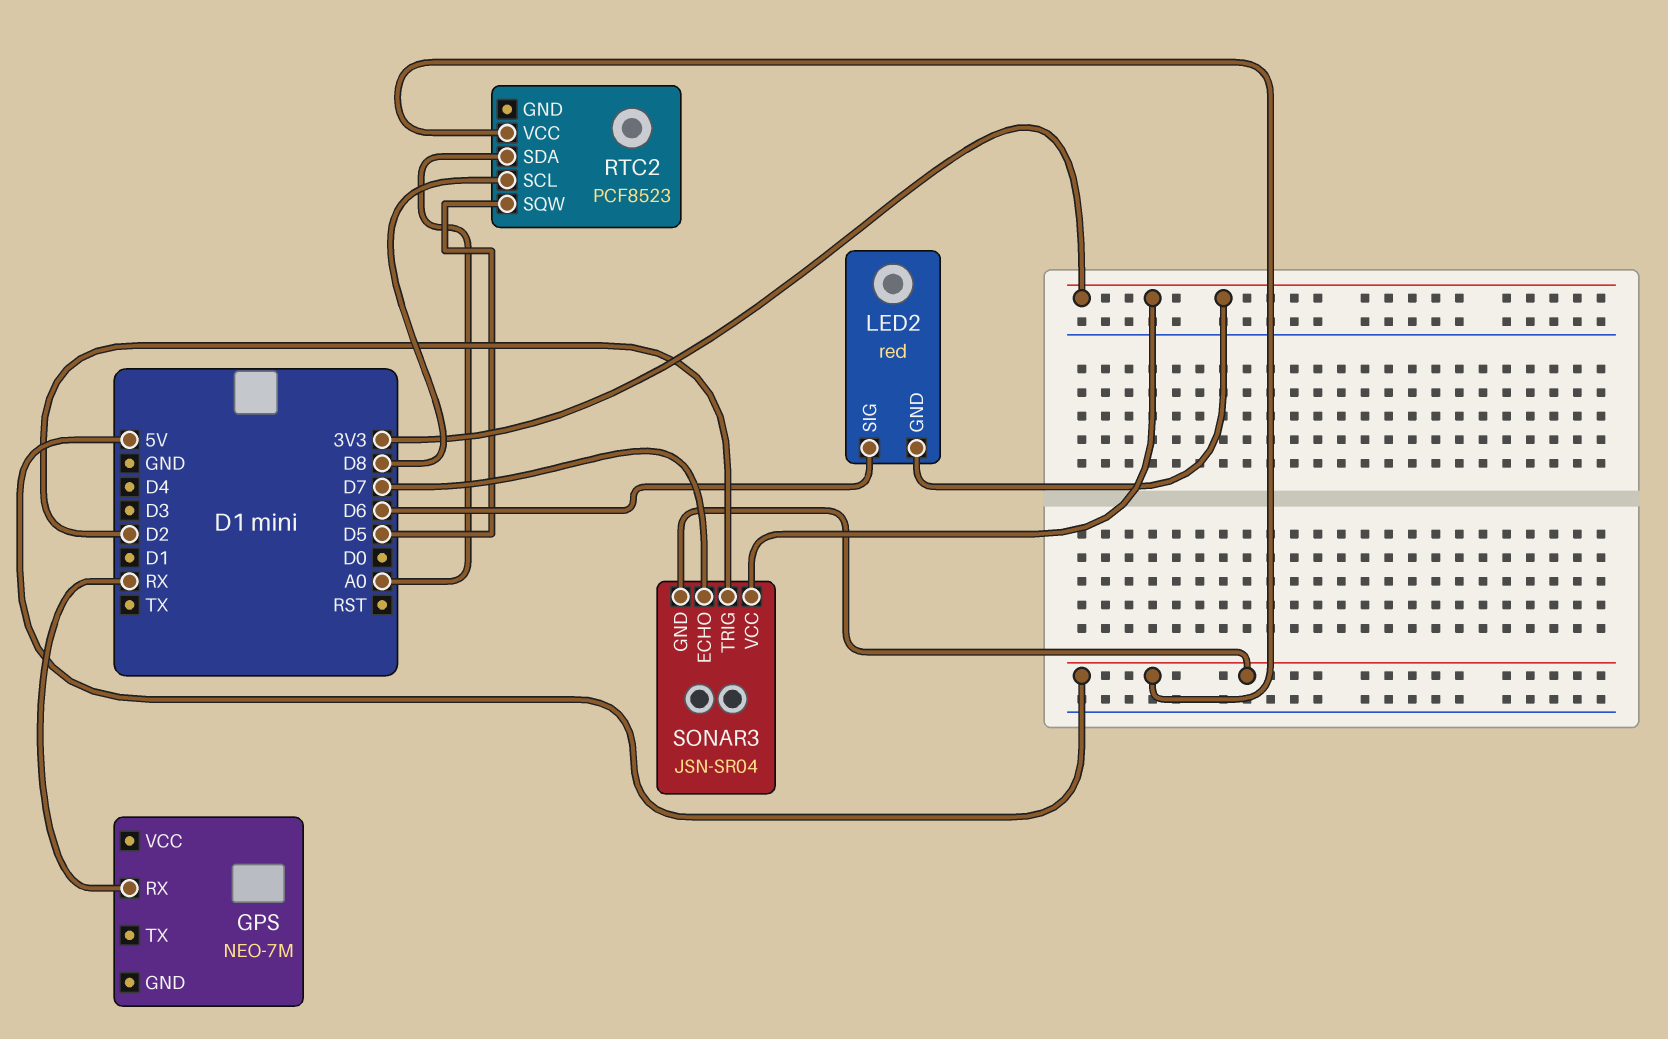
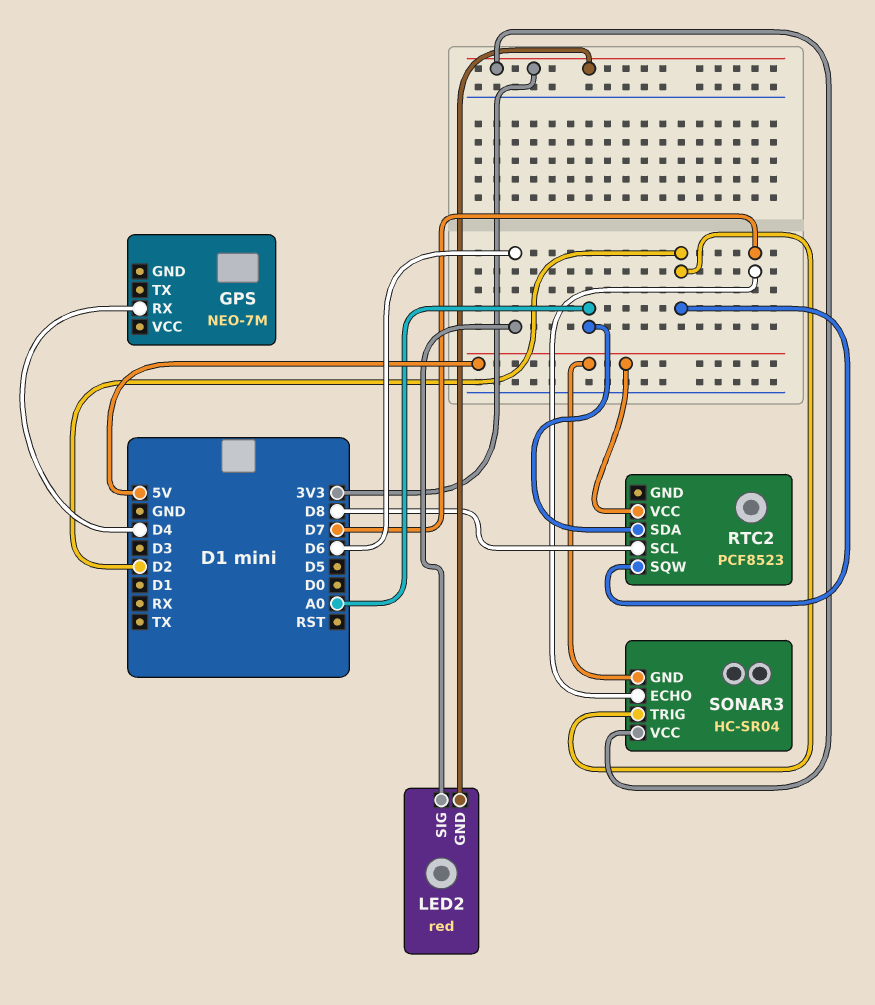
GPS pin RX: RX -> D4
RTC2 pin SQW: D5 -> D2
SONAR3: JSN-SR04 -> HC-SR04

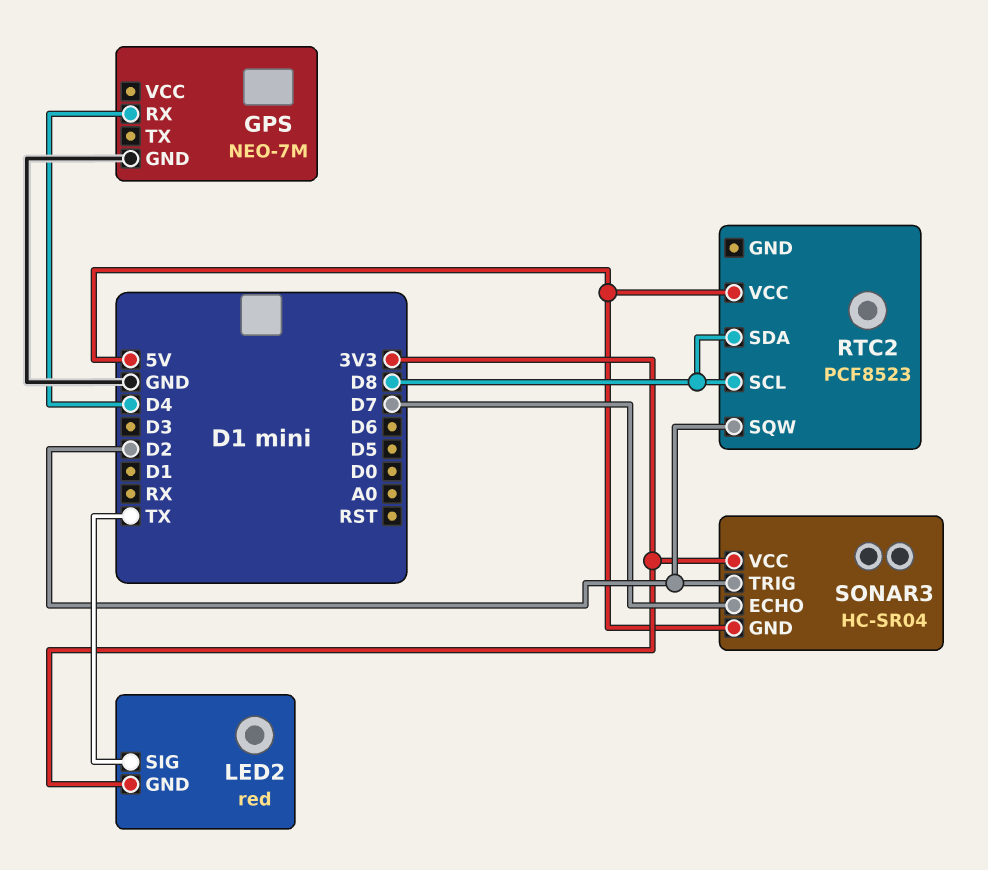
GPS pin GND: none -> GND
LED2 pin SIG: D6 -> TX
RTC2 pin SDA: A0 -> D8

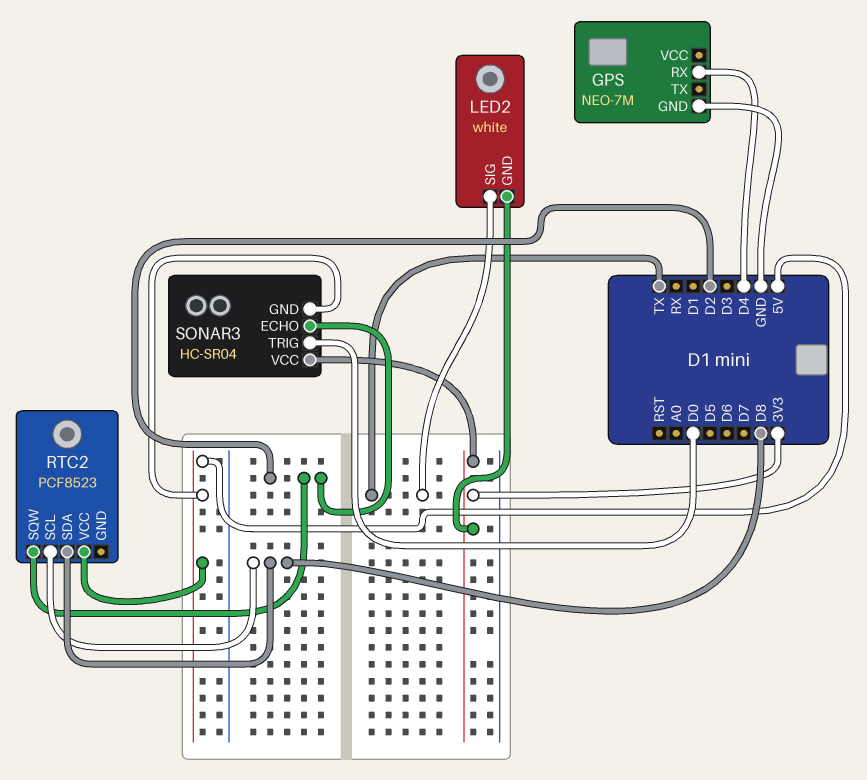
LED2: red -> white
SONAR3 pin ECHO: D7 -> D2
SONAR3 pin TRIG: D2 -> D0

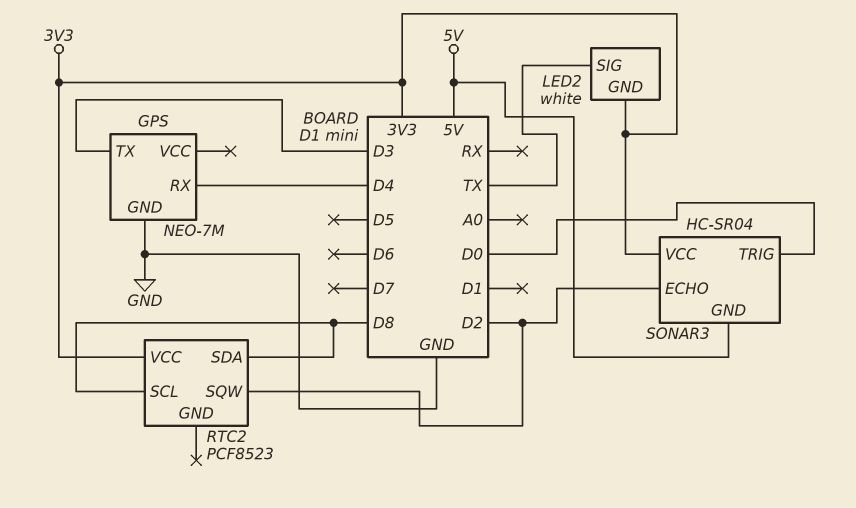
GPS pin TX: none -> D3
RTC2 pin VCC: 5V -> 3V3

